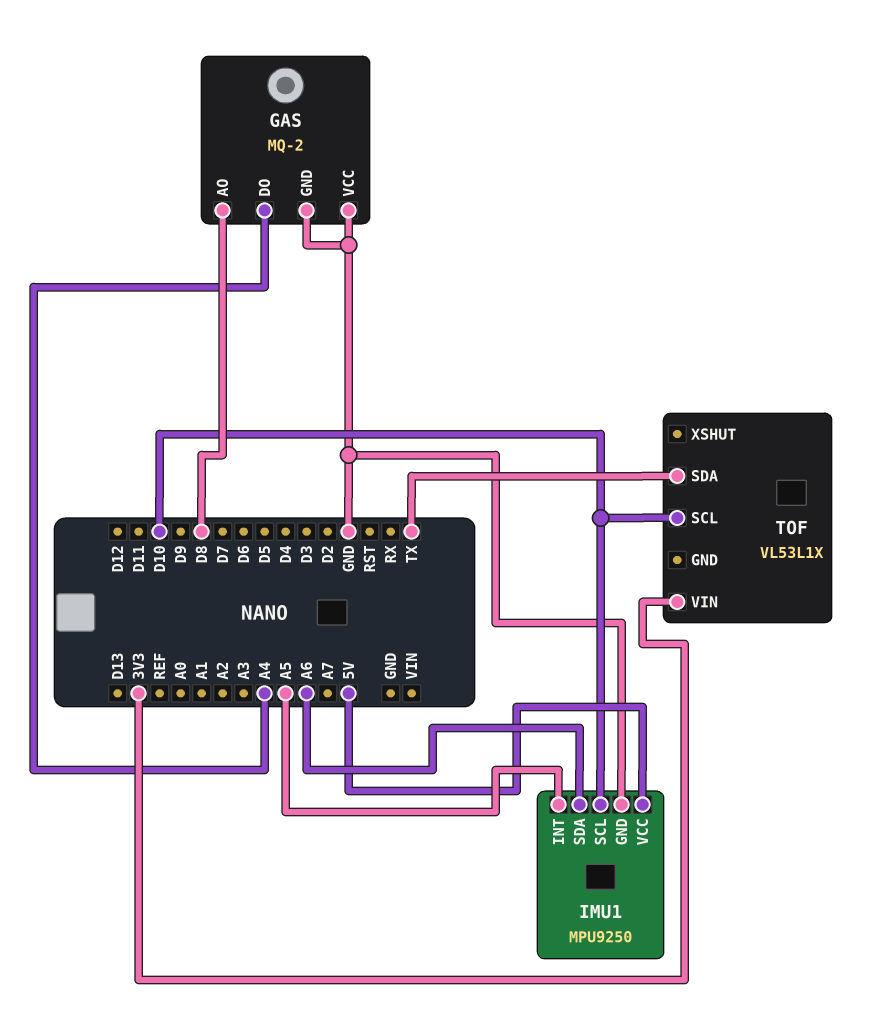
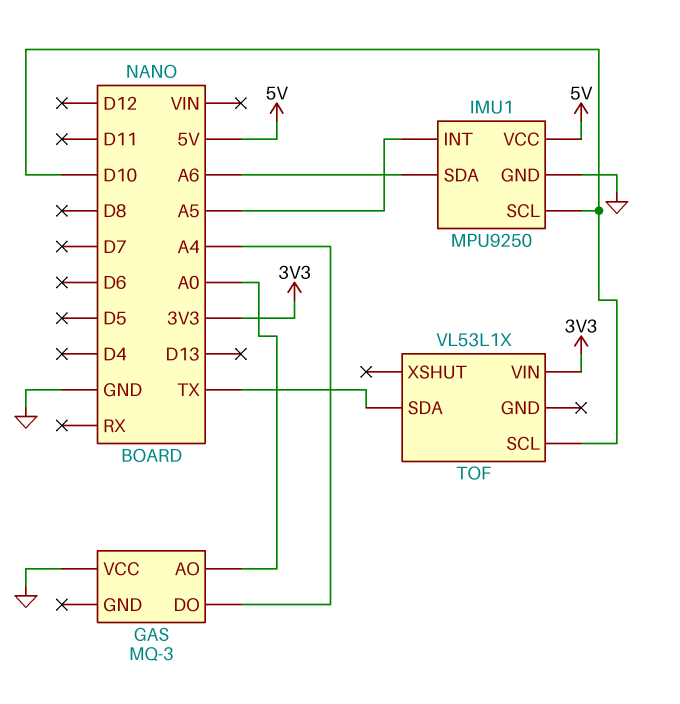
GAS: MQ-2 -> MQ-3
GAS pin AO: D8 -> A0
GAS pin GND: GND -> none

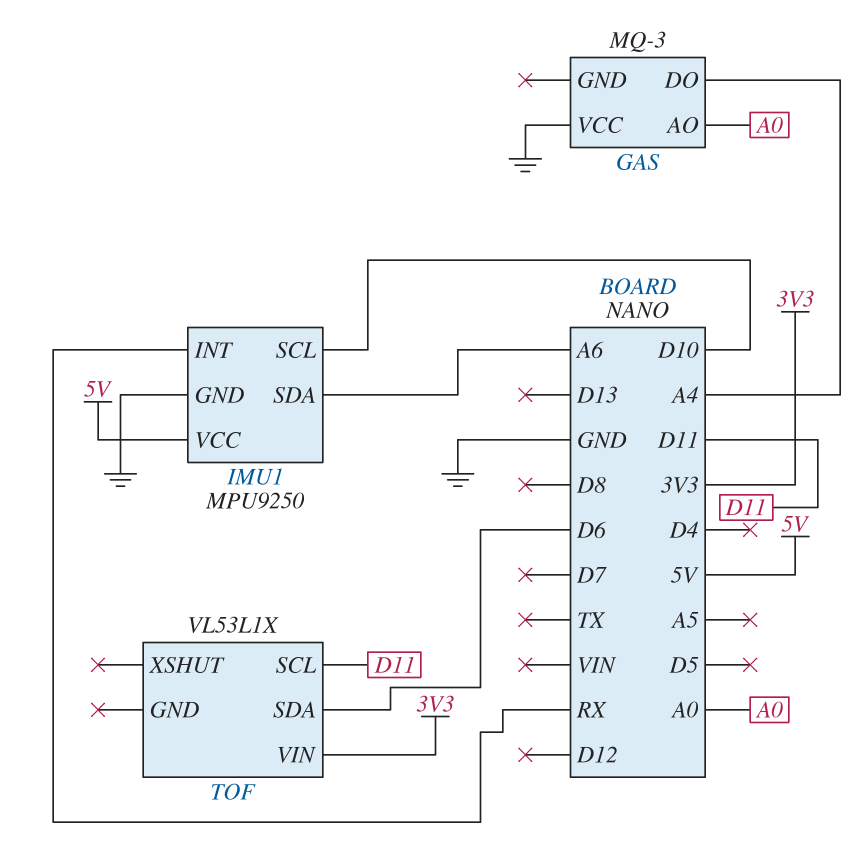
IMU1 pin INT: A5 -> RX
TOF pin SCL: D10 -> D11
TOF pin SDA: TX -> D6

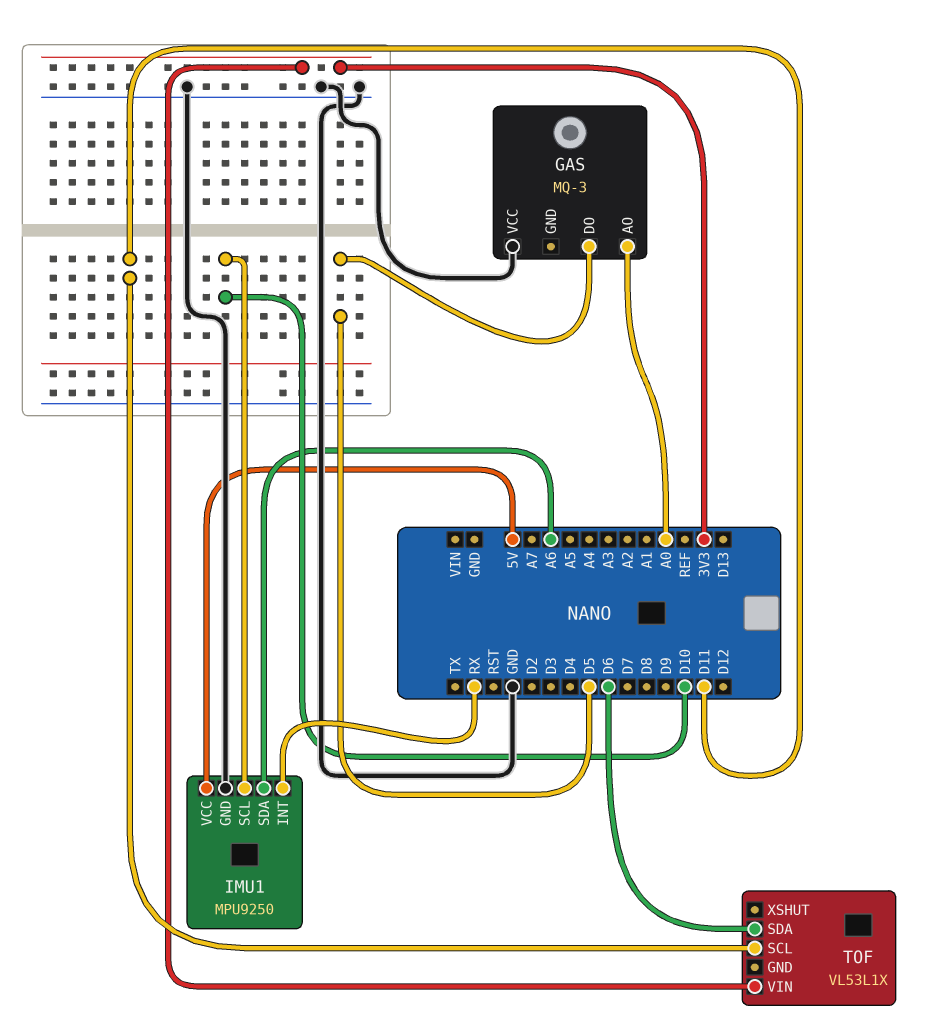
GAS pin DO: A4 -> D5

